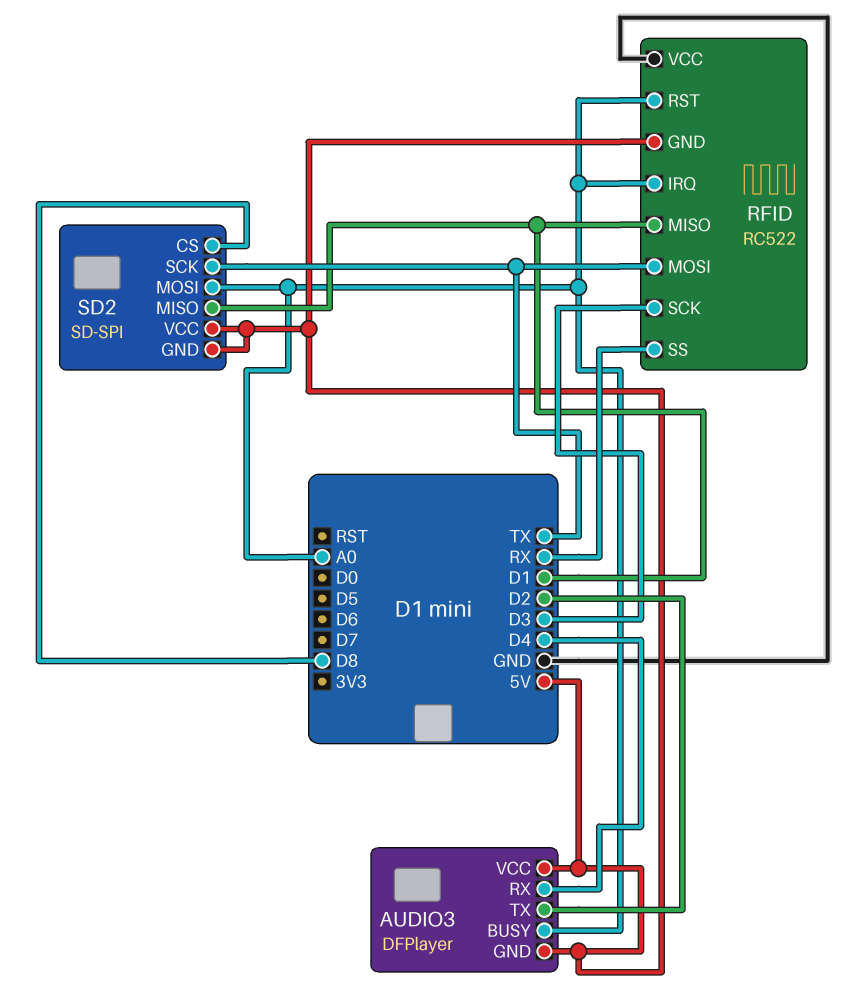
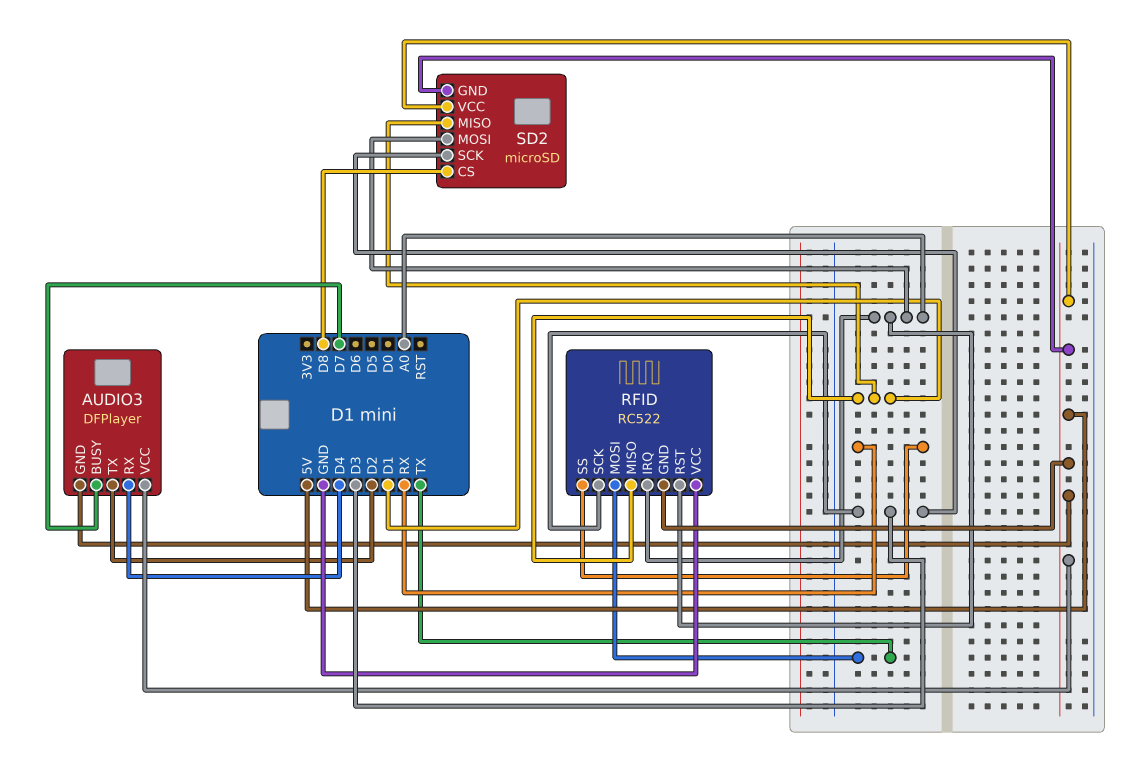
AUDIO3 pin BUSY: A0 -> D7
SD2: SD-SPI -> microSD
SD2 pin SCK: TX -> D3

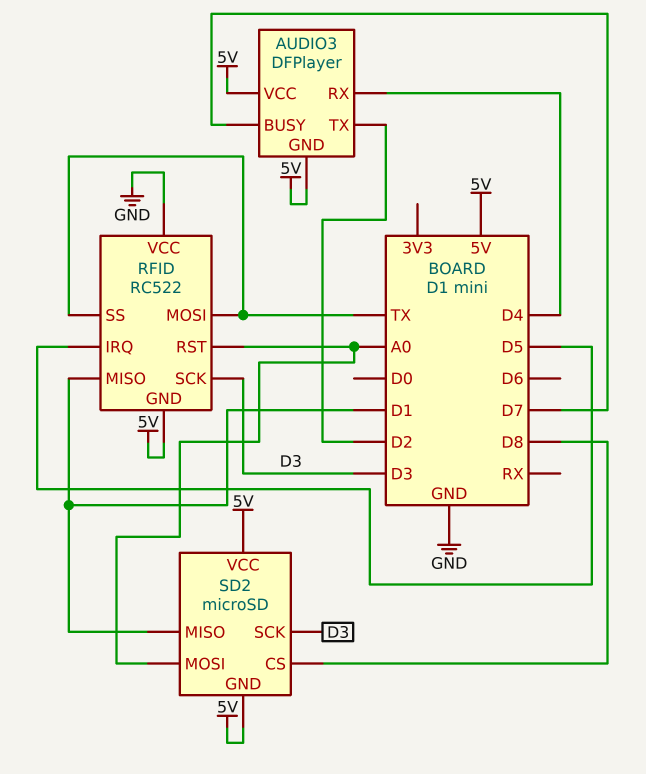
RFID pin IRQ: A0 -> D5
RFID pin SS: RX -> TX

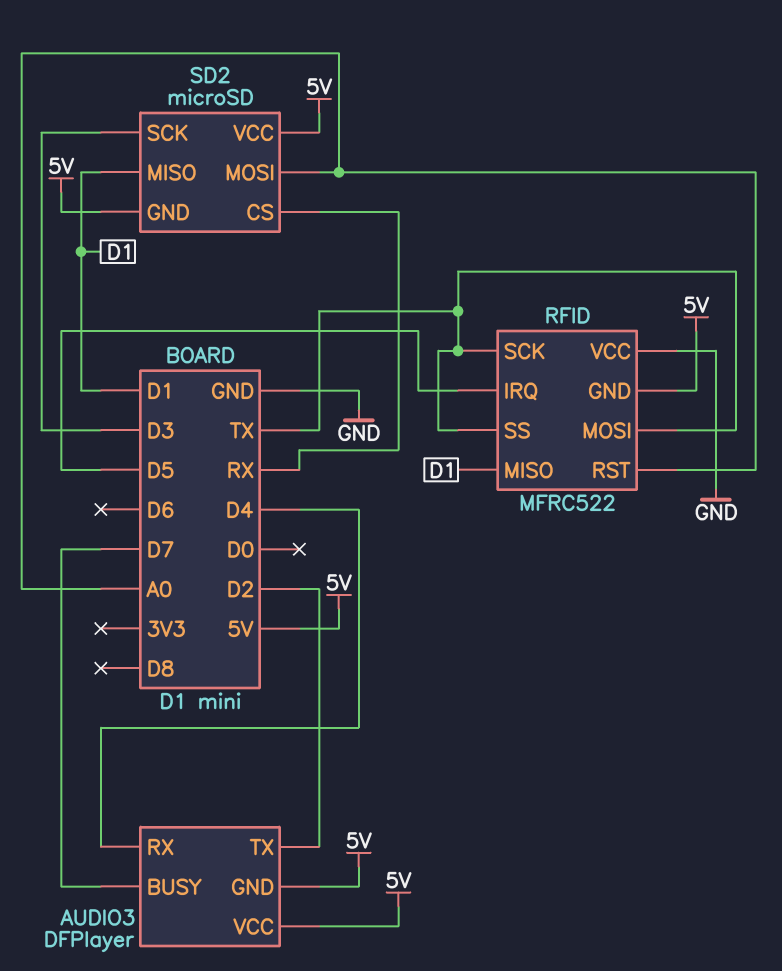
RFID: RC522 -> MFRC522
RFID pin SCK: D3 -> TX
SD2 pin CS: D8 -> RX

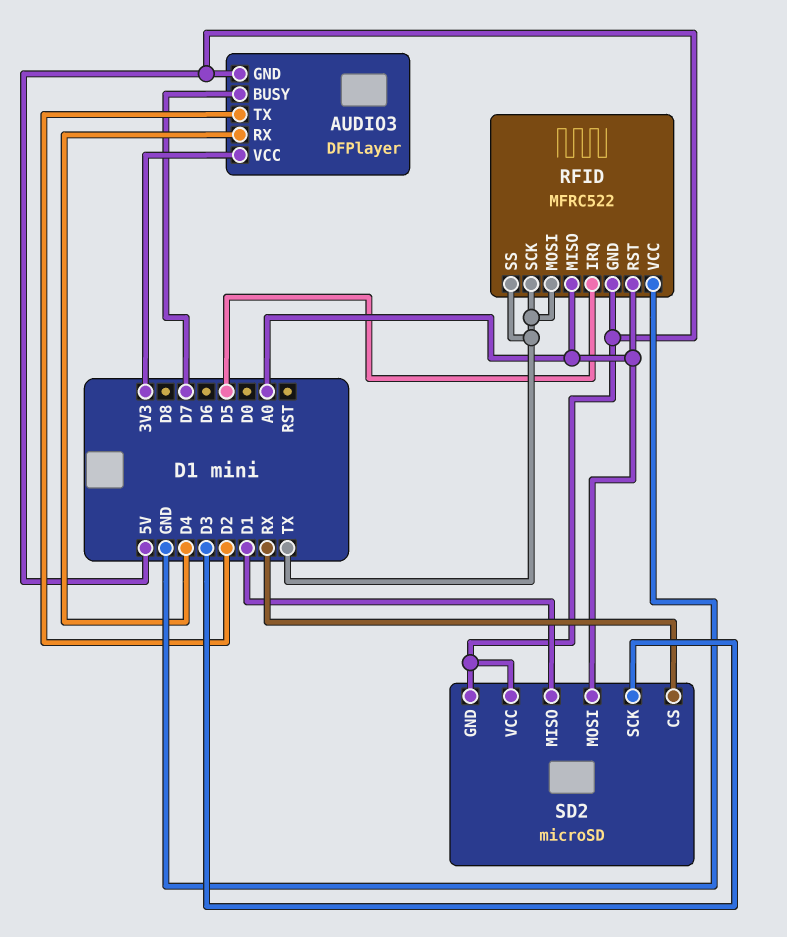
AUDIO3 pin VCC: 5V -> 3V3
RFID pin MISO: D1 -> A0

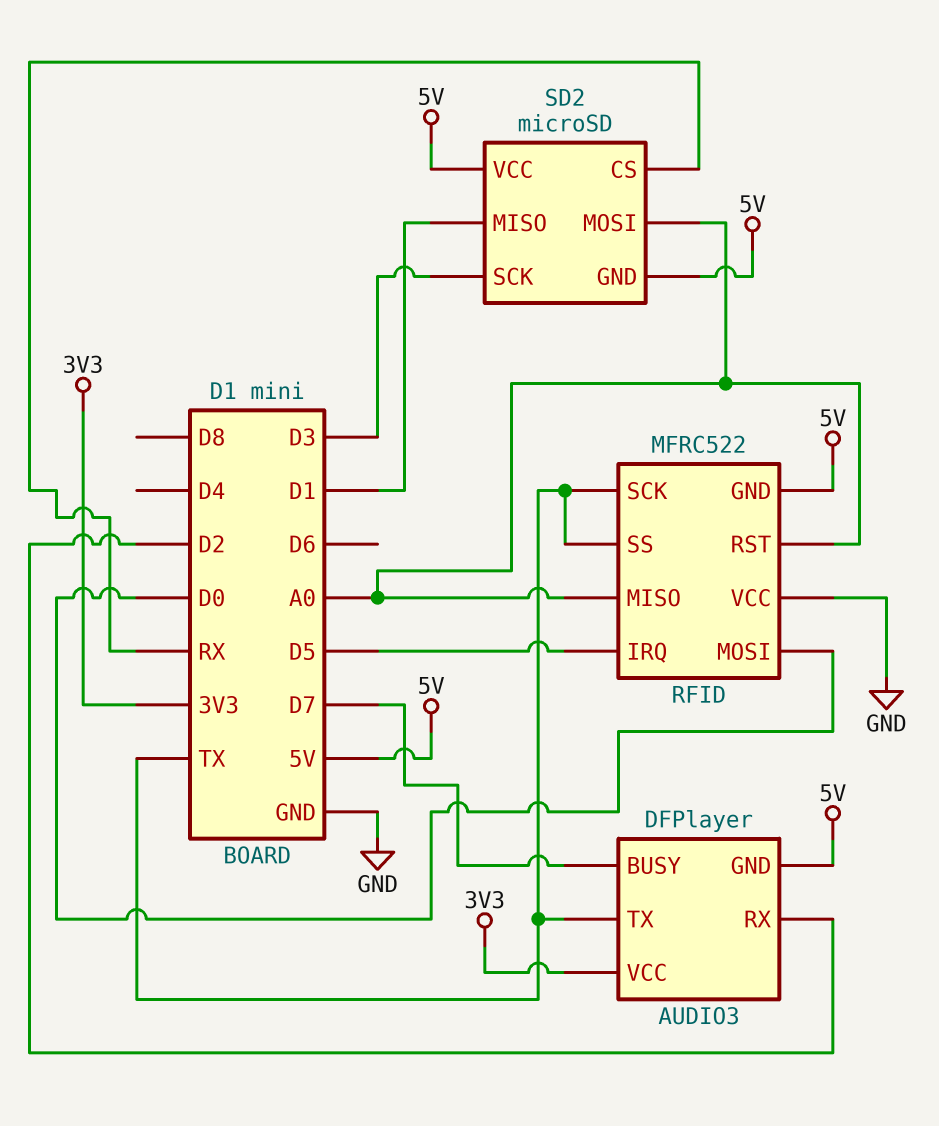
AUDIO3 pin RX: D4 -> D2
AUDIO3 pin TX: D2 -> TX
RFID pin MOSI: TX -> D0

